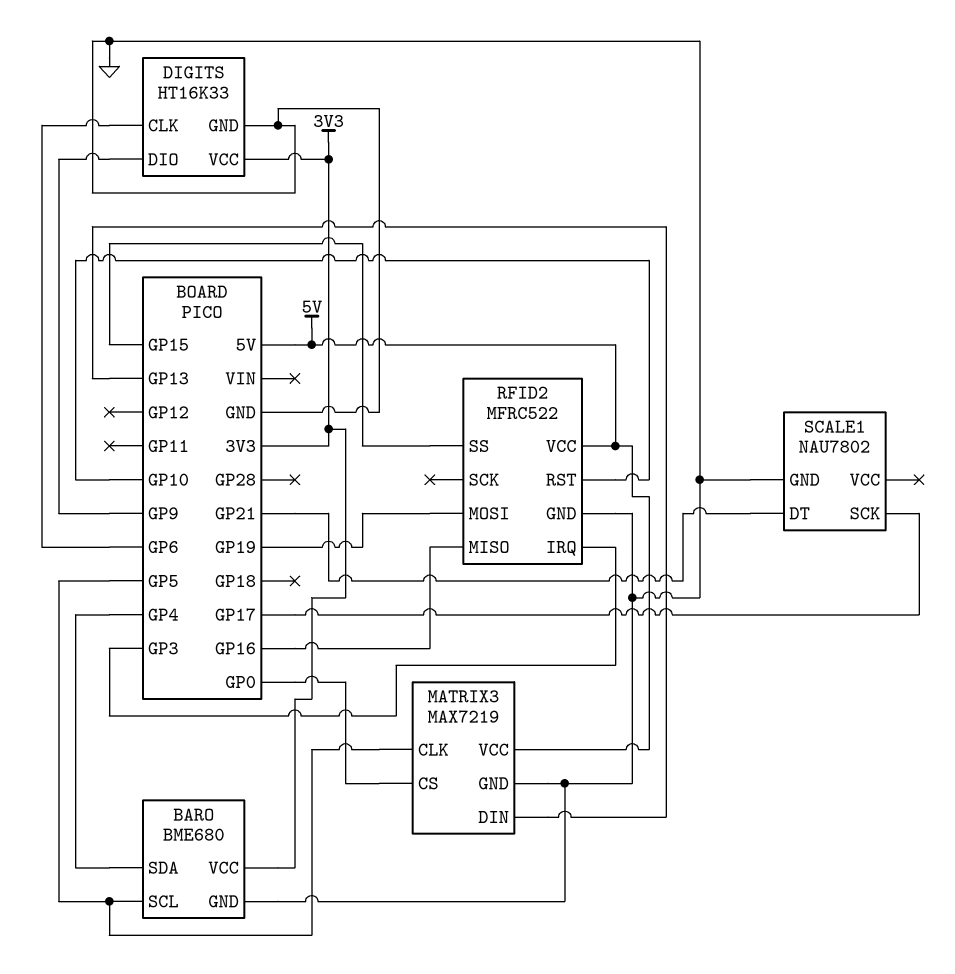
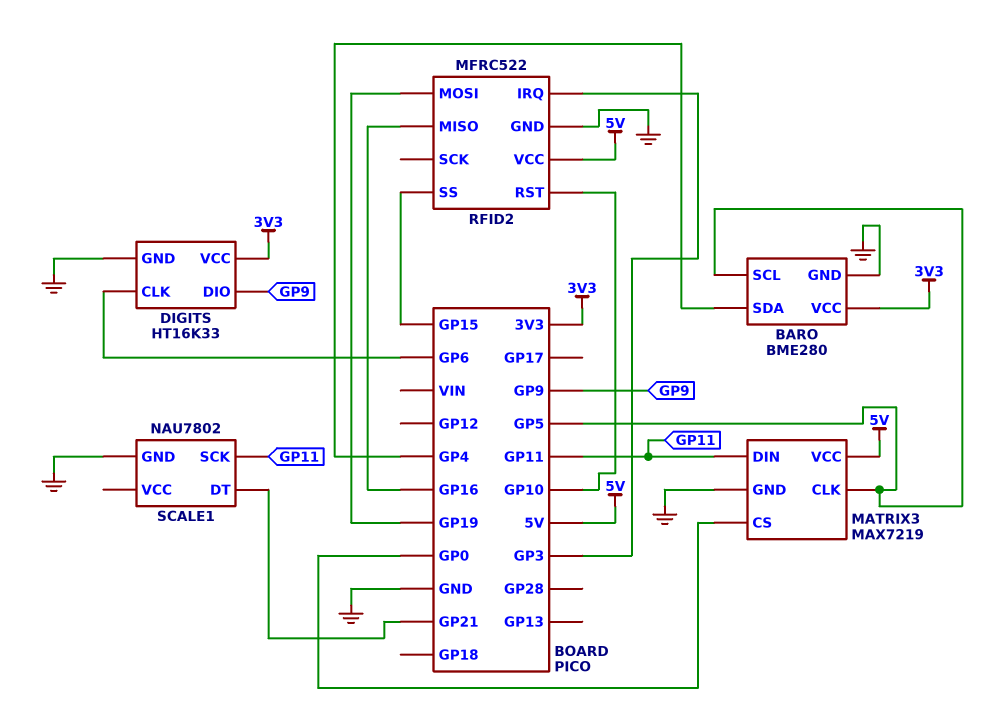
BARO: BME680 -> BME280
MATRIX3 pin DIN: GP13 -> GP11
SCALE1 pin SCK: GP17 -> GP11

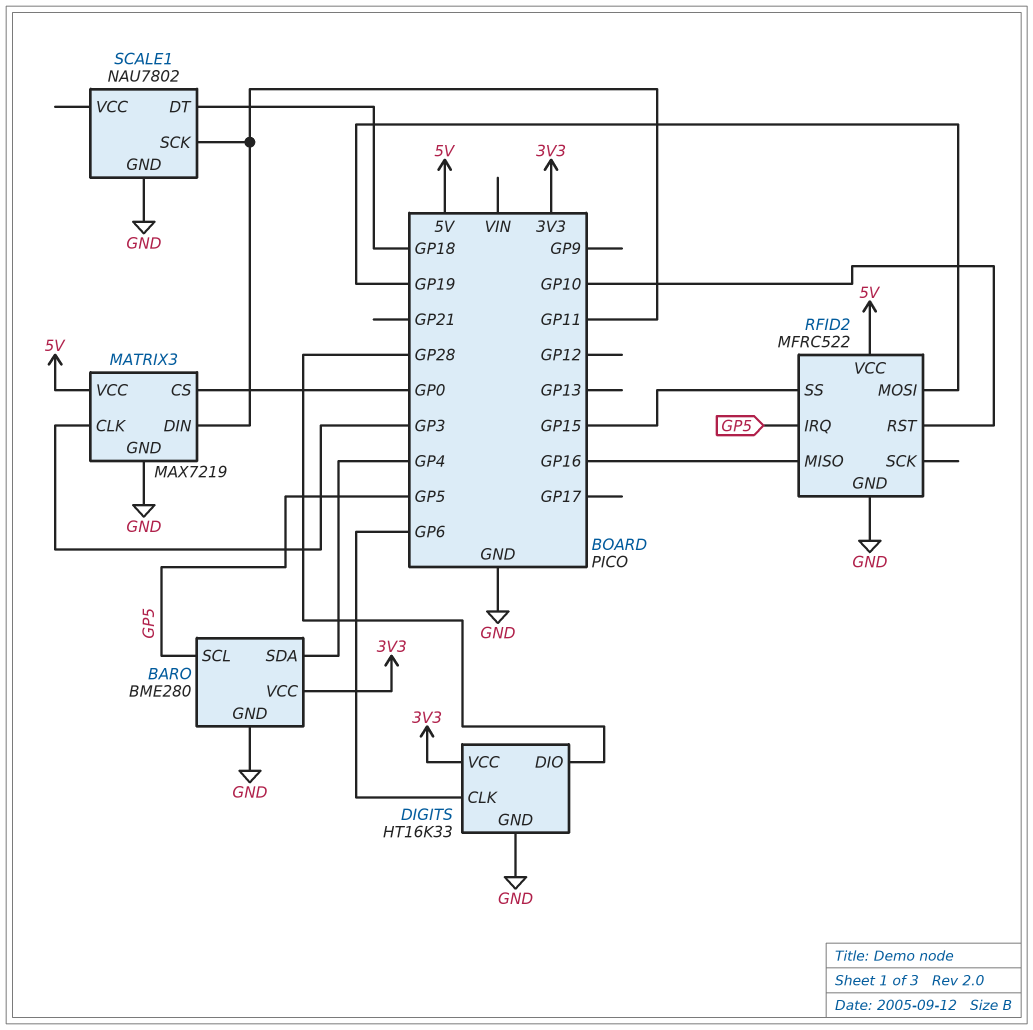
DIGITS pin DIO: GP9 -> GP28
MATRIX3 pin CLK: GP5 -> GP3
RFID2 pin IRQ: GP3 -> GP5
SCALE1 pin DT: GP21 -> GP18

